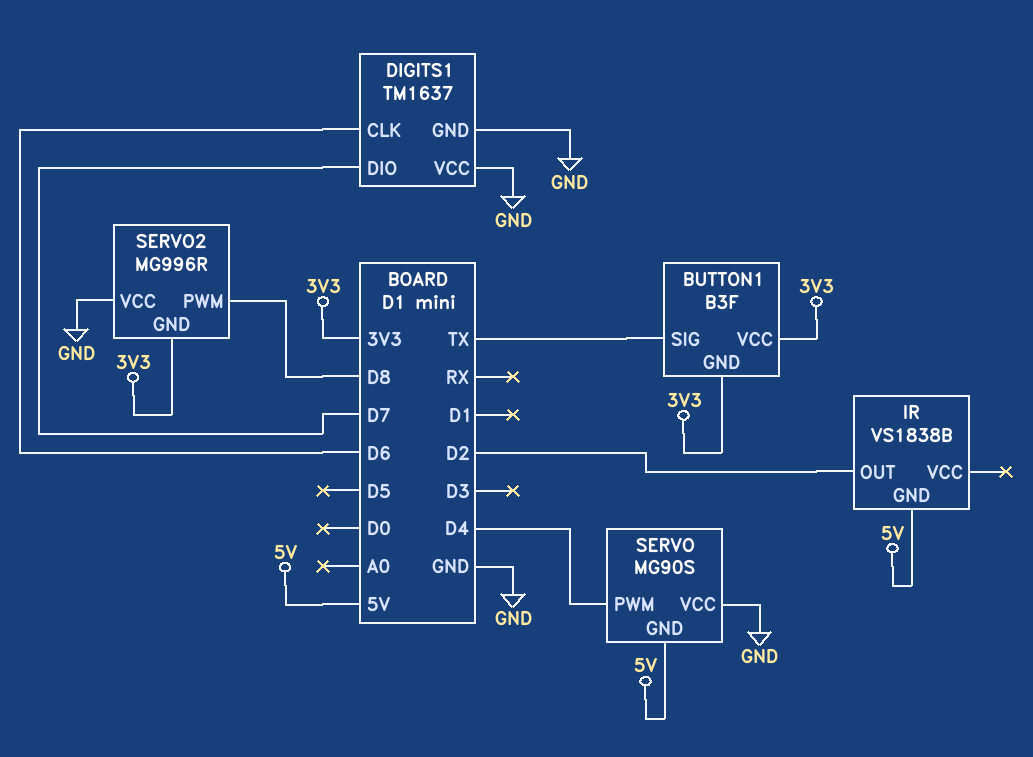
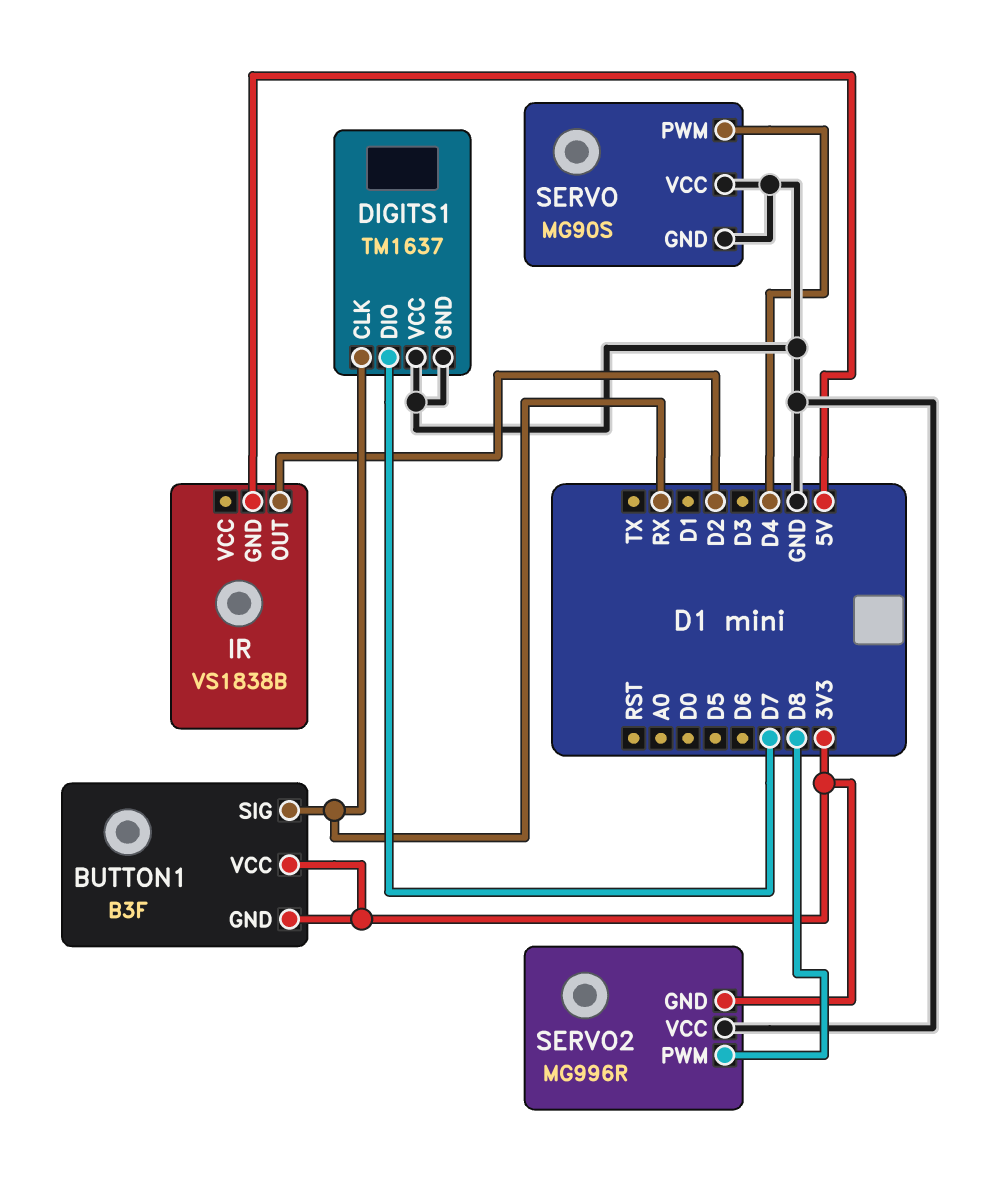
BUTTON1 pin SIG: TX -> RX
DIGITS1 pin CLK: D6 -> RX
SERVO pin GND: 5V -> GND

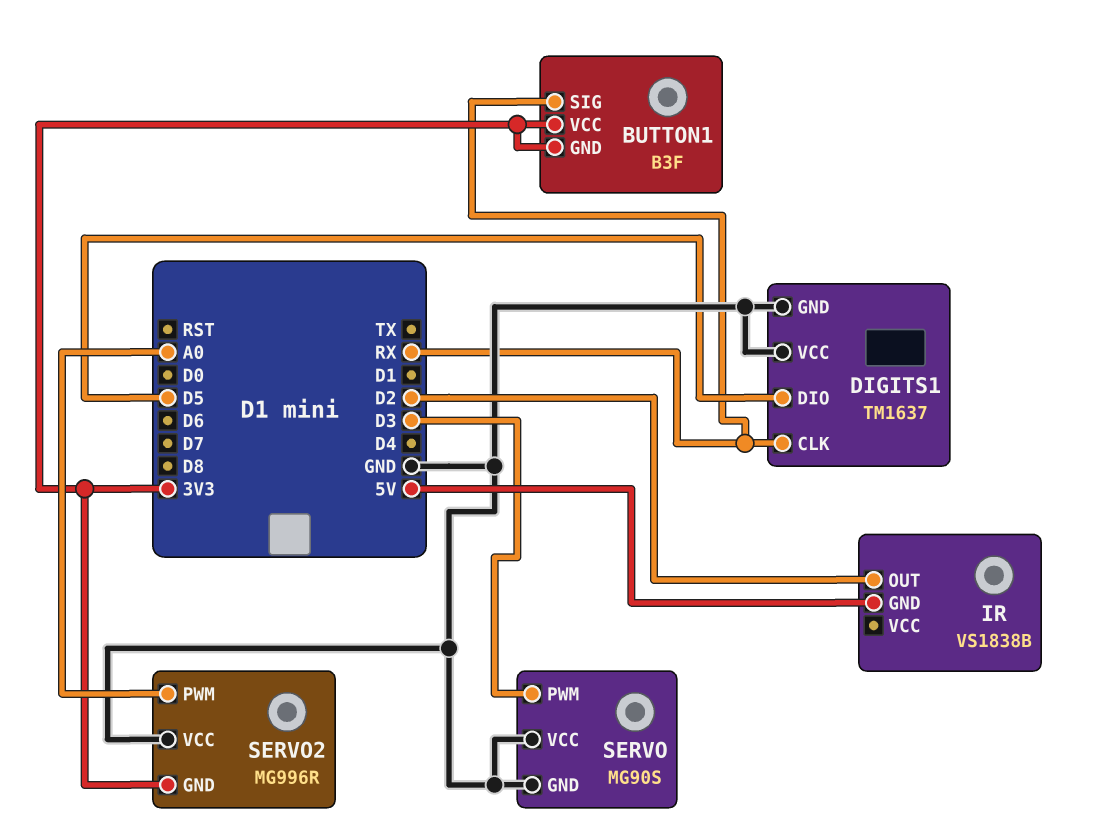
DIGITS1 pin DIO: D7 -> D5
SERVO pin PWM: D4 -> D3
SERVO2 pin PWM: D8 -> A0

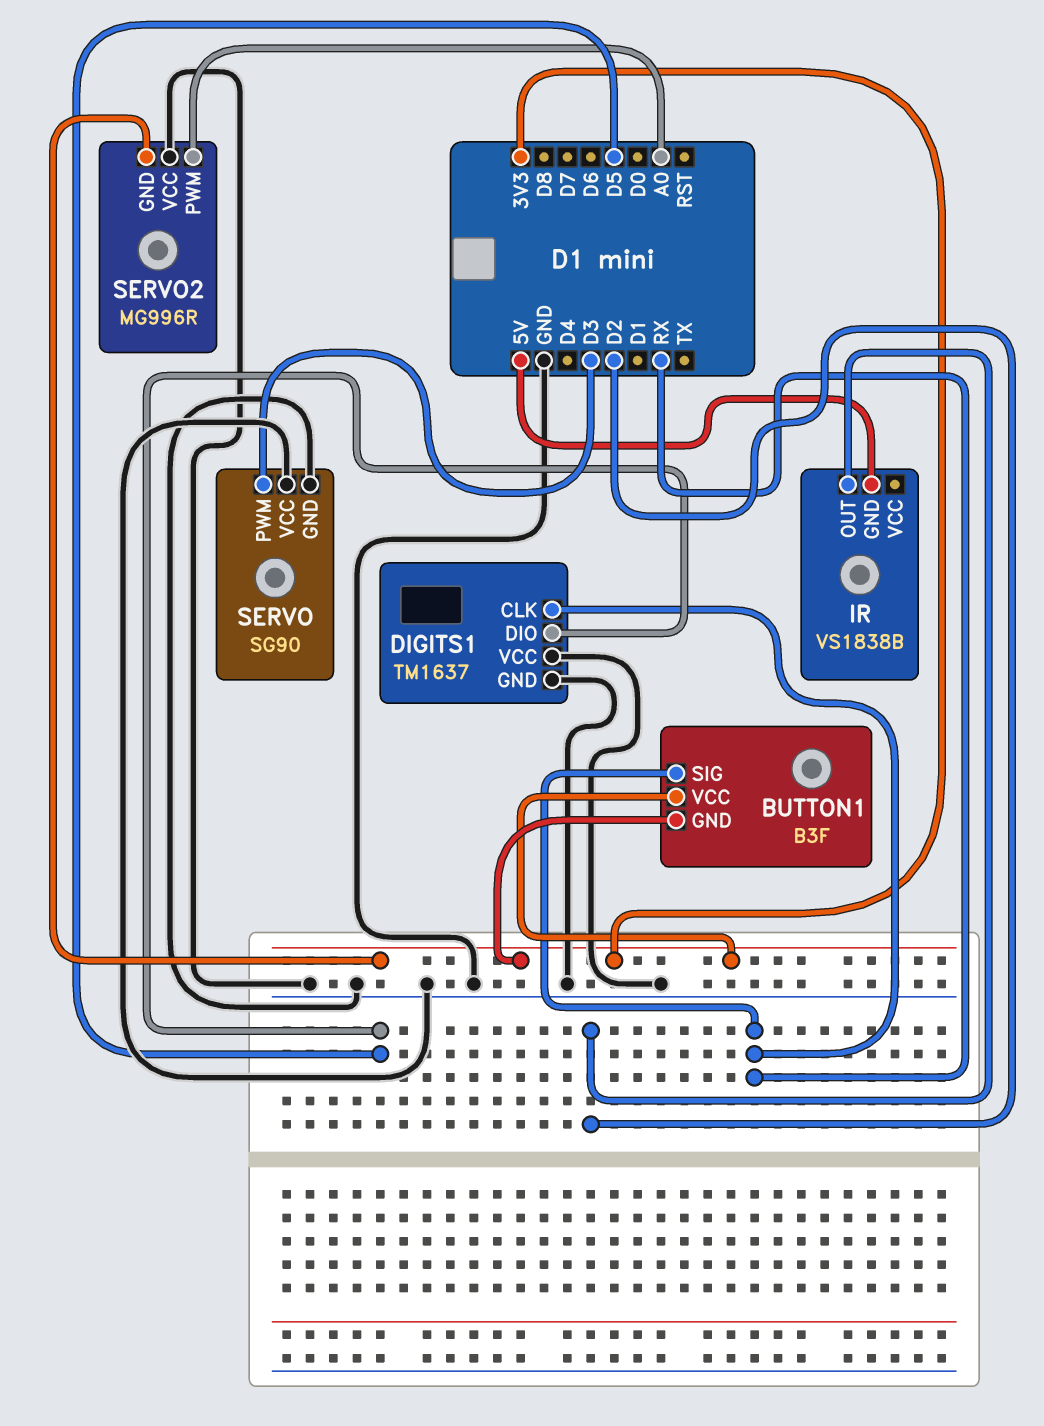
SERVO: MG90S -> SG90

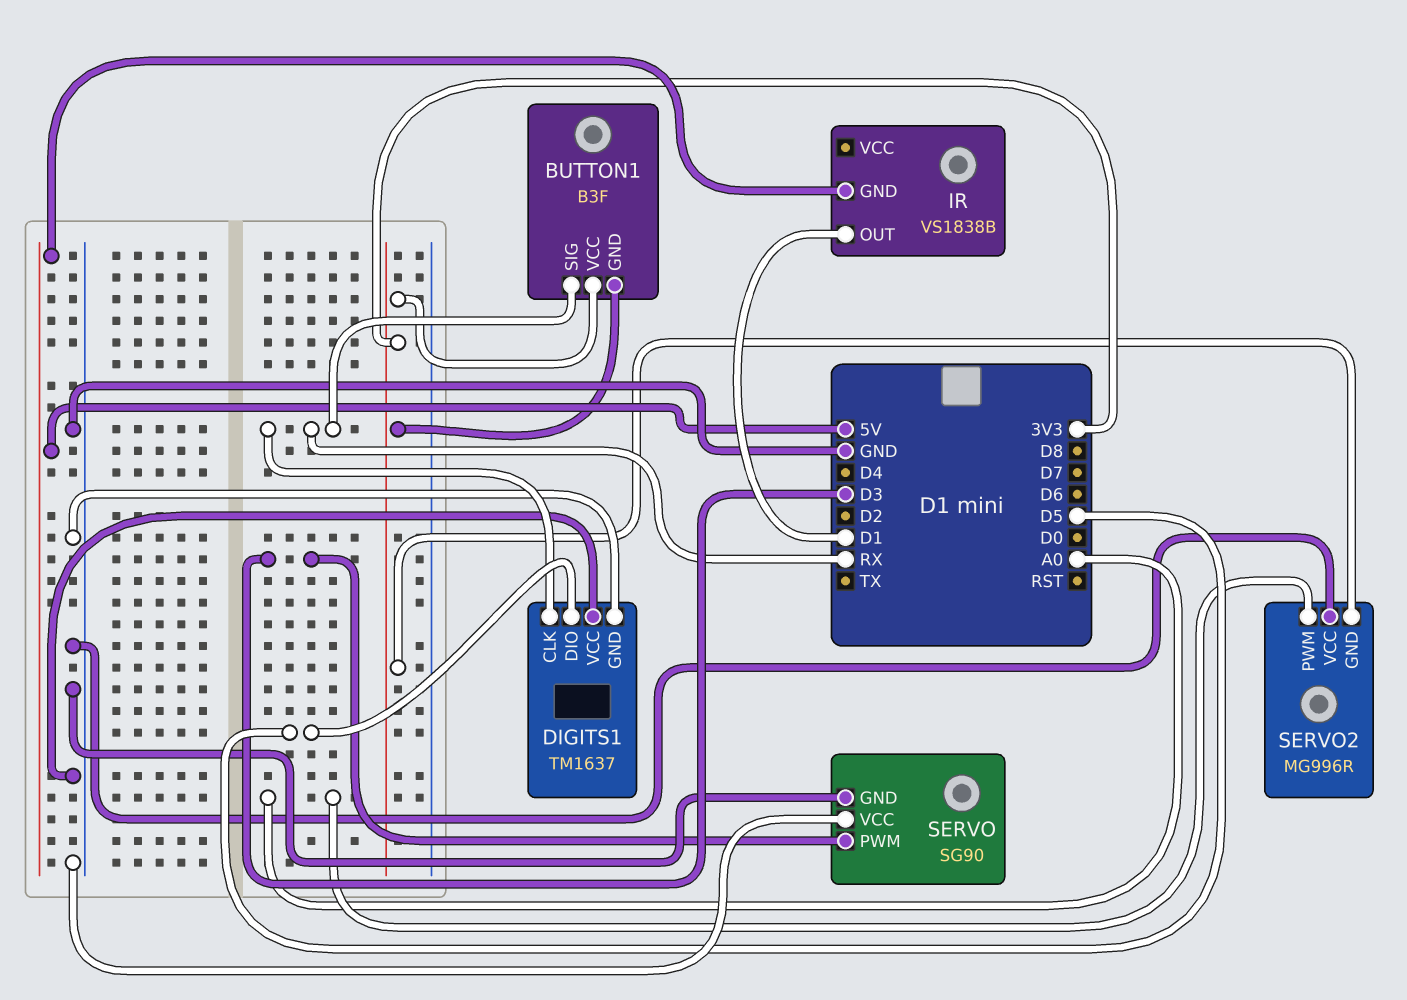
IR pin OUT: D2 -> D1

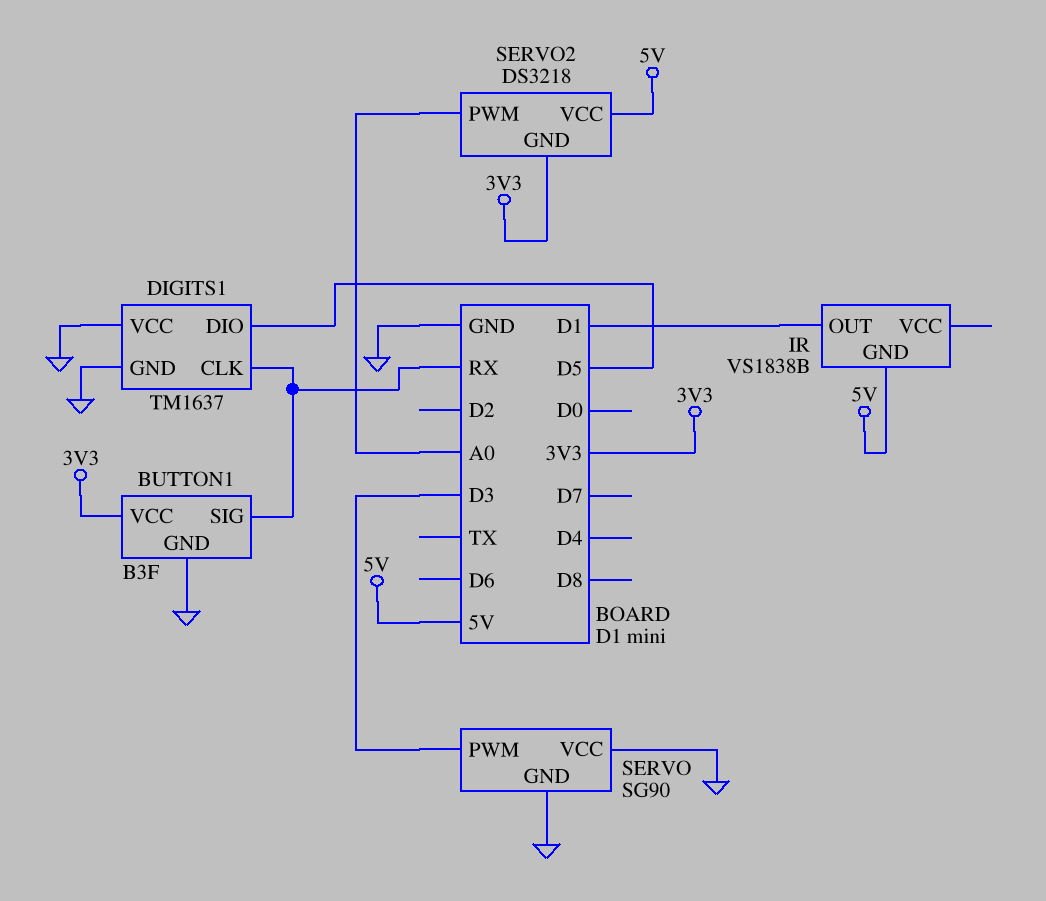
BUTTON1 pin GND: 3V3 -> GND
SERVO2: MG996R -> DS3218
SERVO2 pin VCC: GND -> 5V

